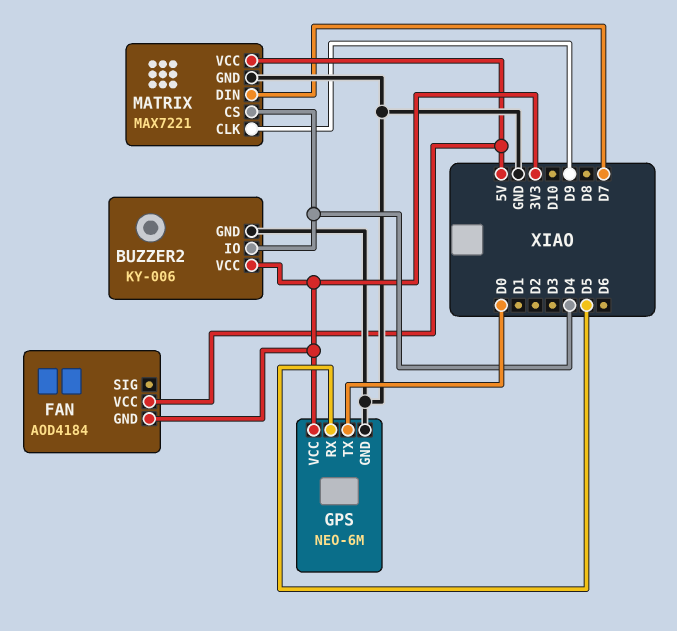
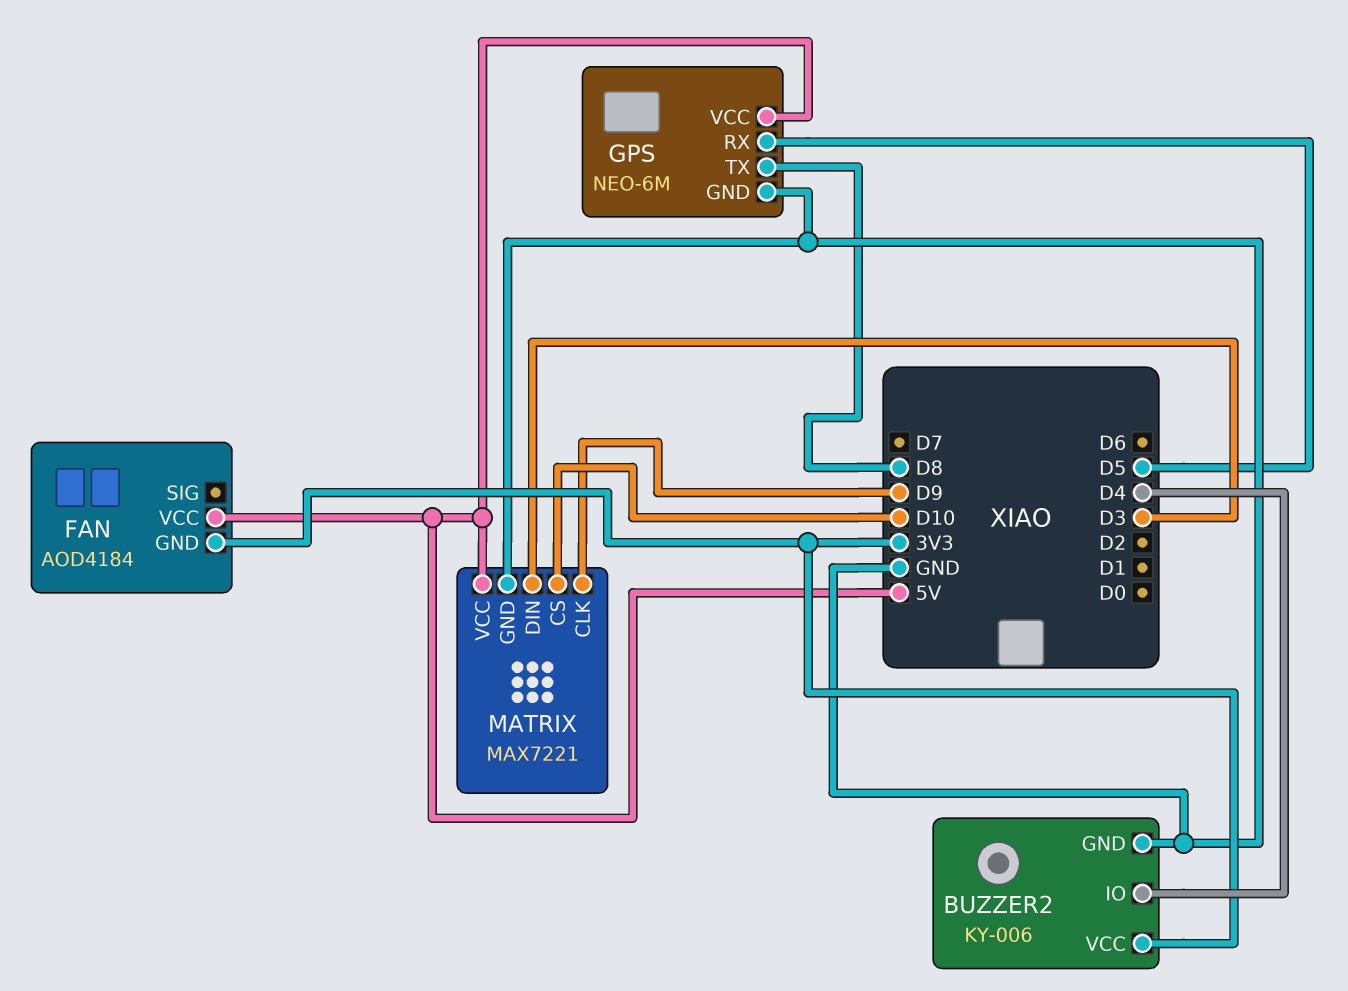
GPS pin TX: D0 -> D8
GPS pin VCC: 3V3 -> 5V
MATRIX pin CS: D4 -> D10
MATRIX pin DIN: D7 -> D3

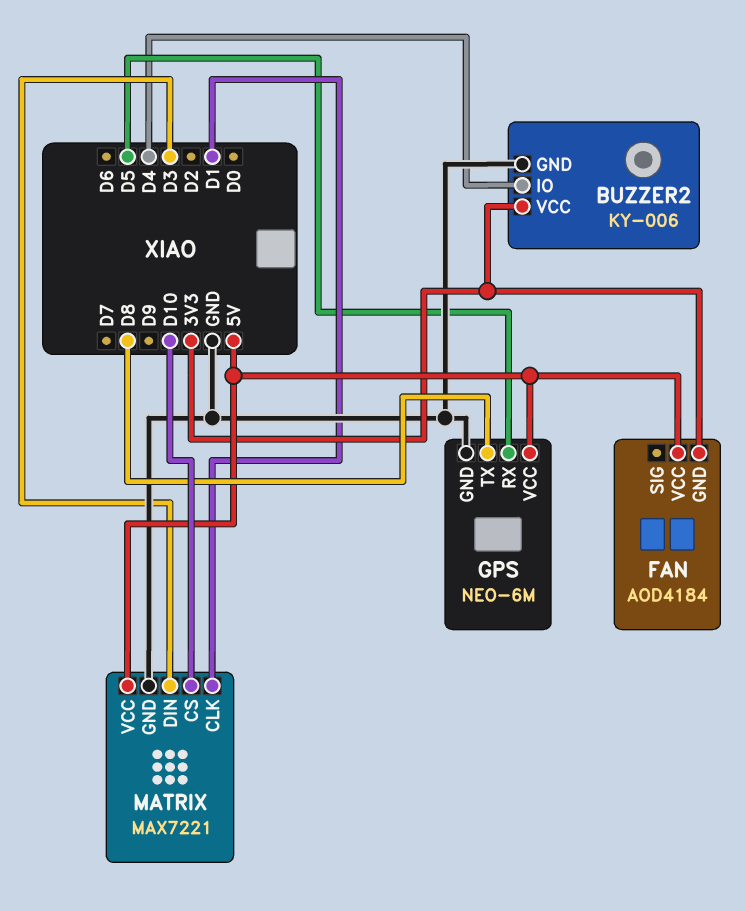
MATRIX pin CLK: D9 -> D1

